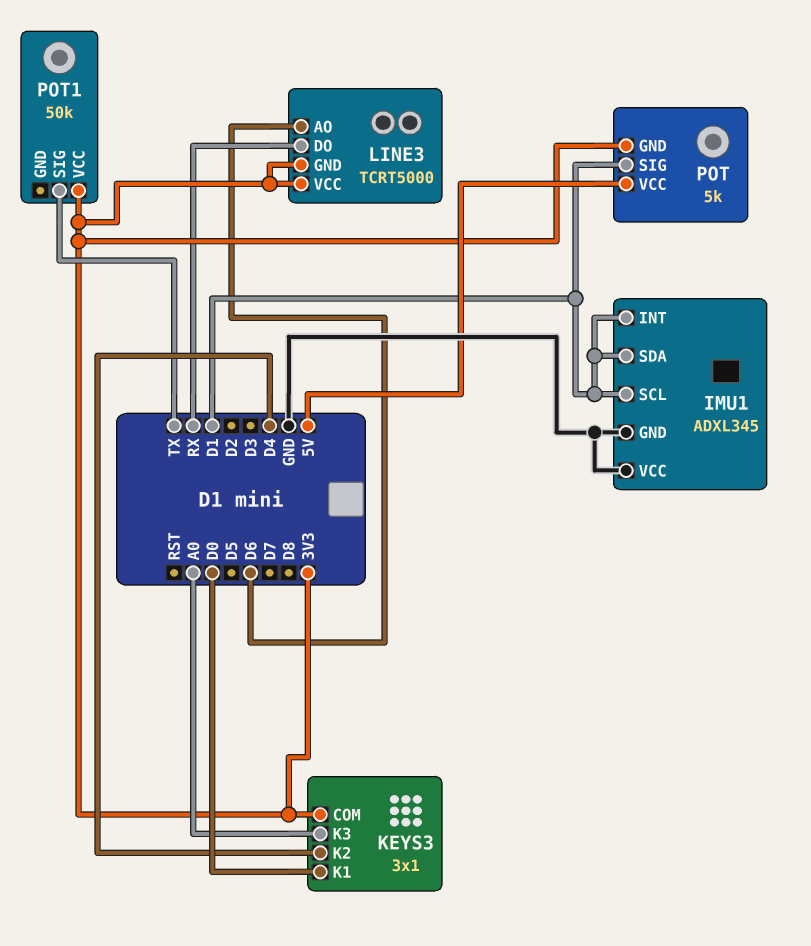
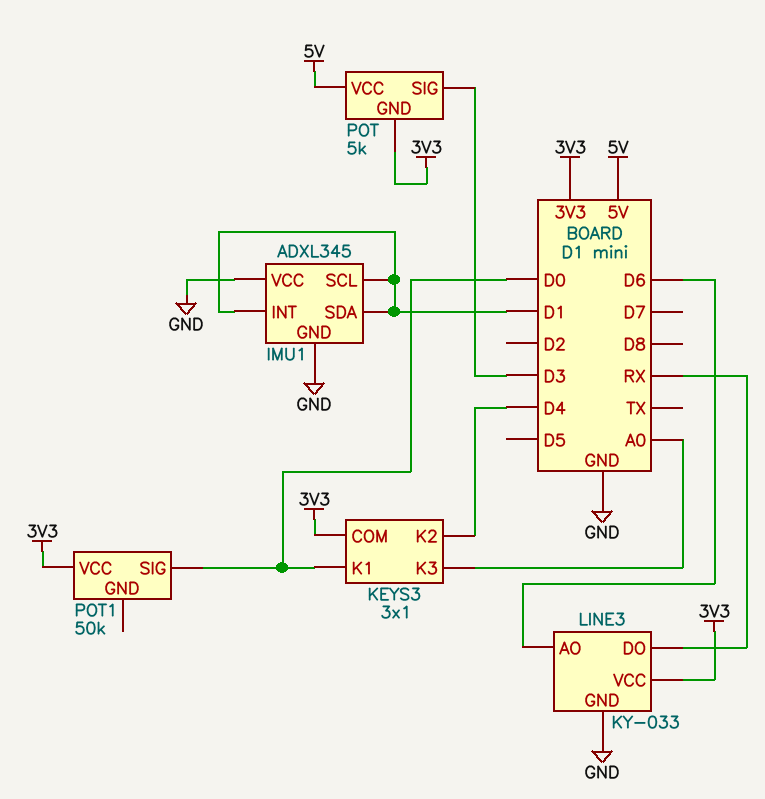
LINE3: TCRT5000 -> KY-033
LINE3 pin GND: 3V3 -> GND
POT pin SIG: D1 -> D3
POT1 pin SIG: TX -> D0

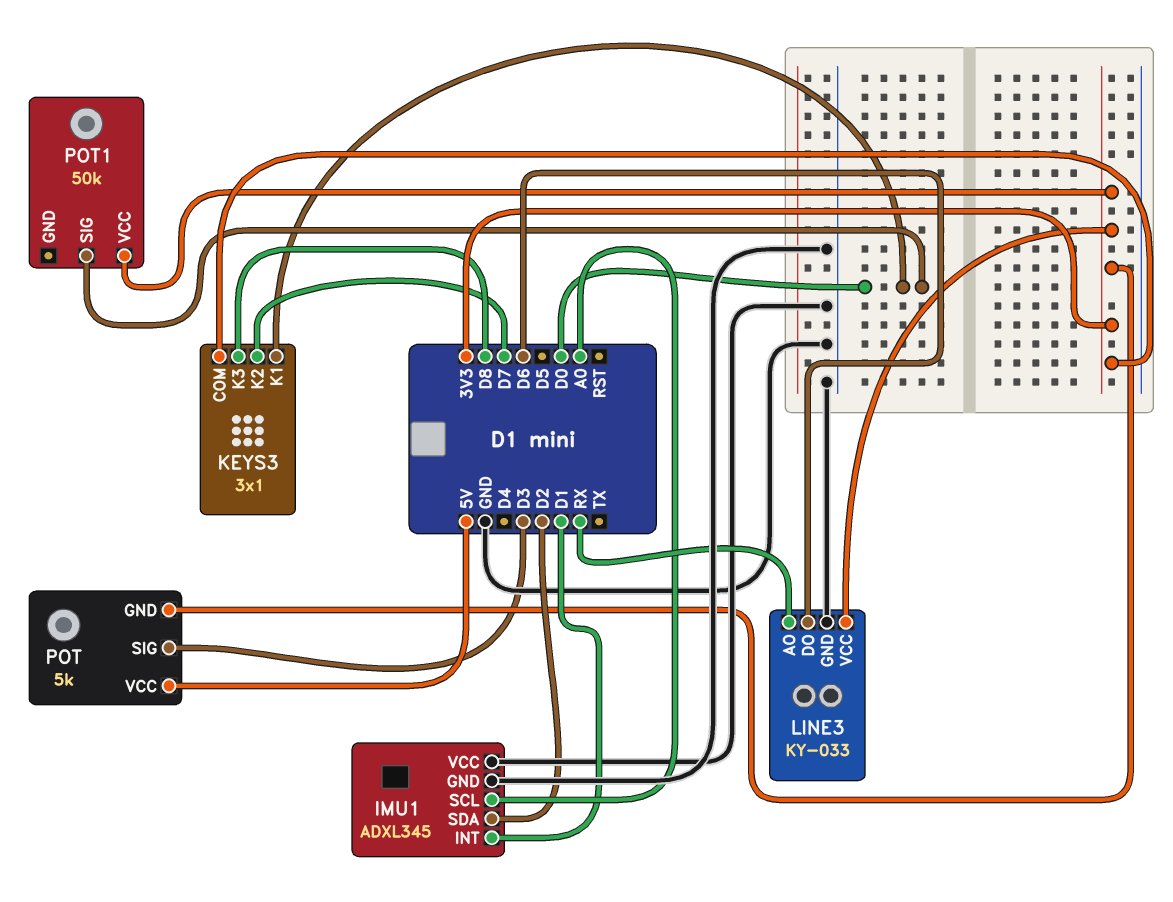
IMU1 pin SCL: D1 -> A0
IMU1 pin SDA: D1 -> D2
KEYS3 pin K2: D4 -> D7
KEYS3 pin K3: A0 -> D8
LINE3 pin AO: D6 -> RX
LINE3 pin DO: RX -> D6

